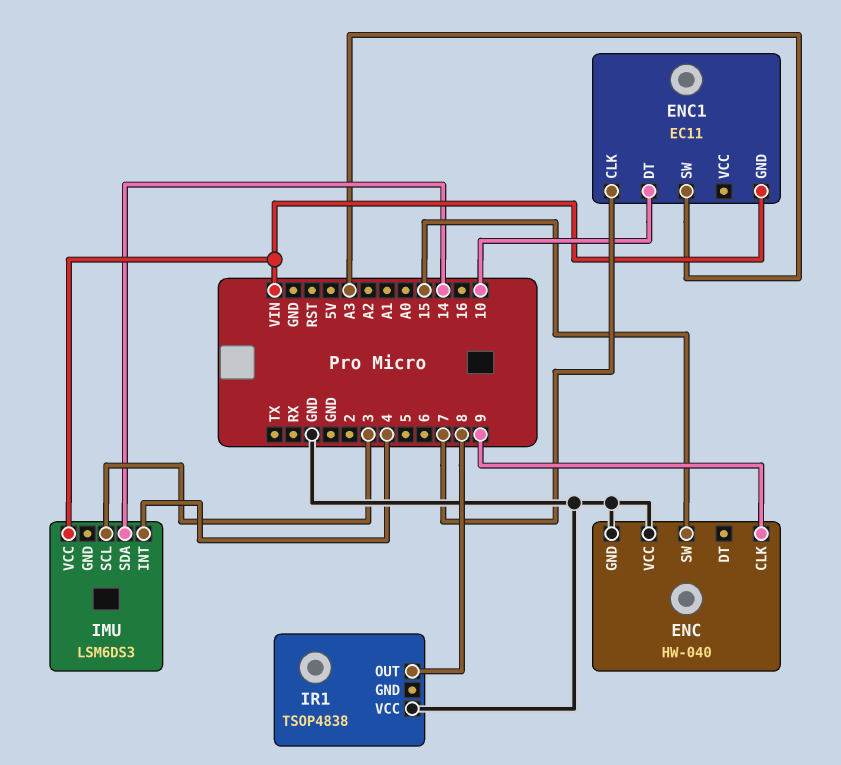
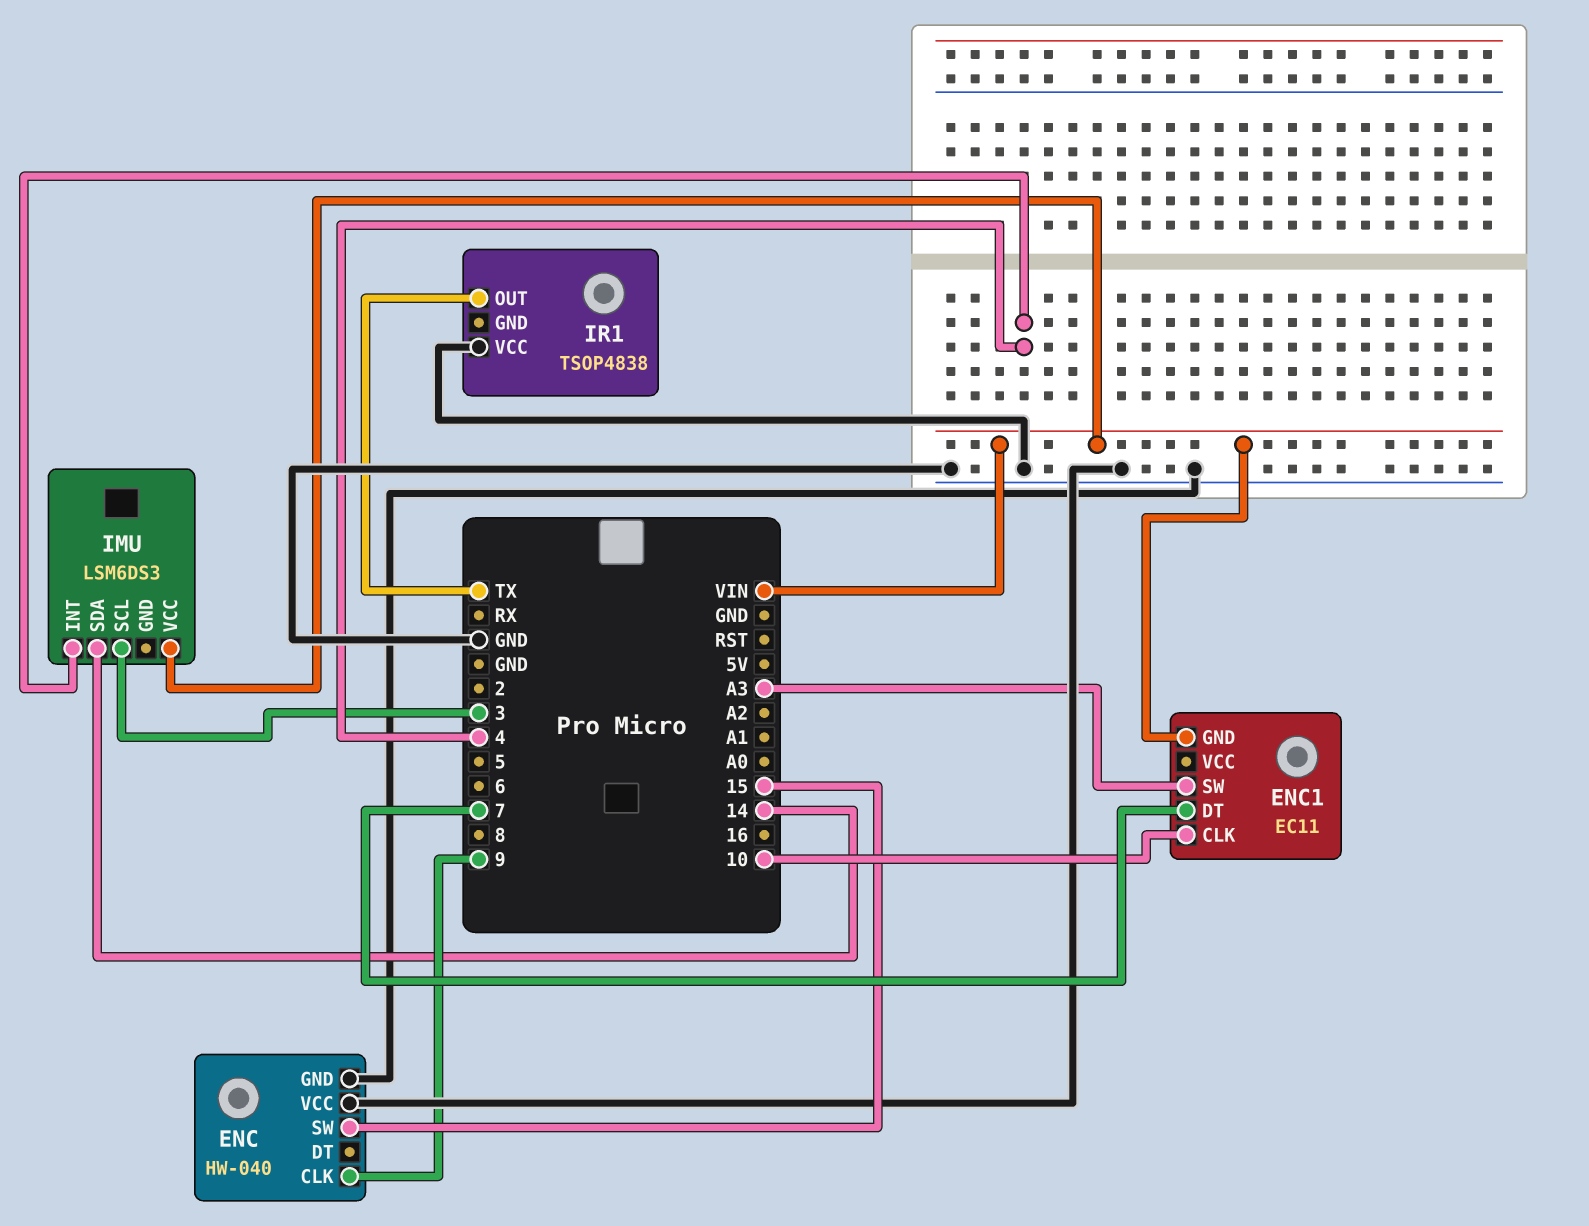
ENC1 pin CLK: 7 -> 10
ENC1 pin DT: 10 -> 7
IR1 pin OUT: 8 -> TX

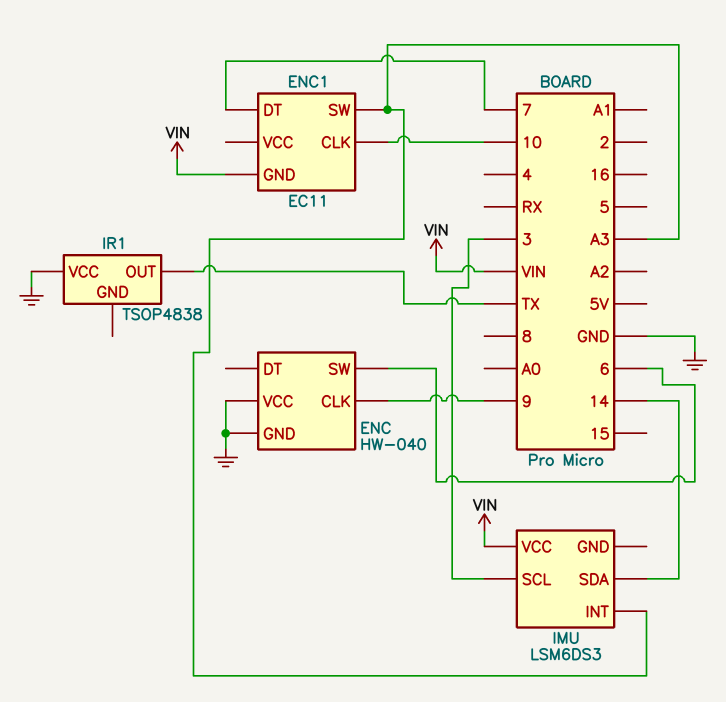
ENC pin SW: 15 -> 6
IMU pin INT: 4 -> A3

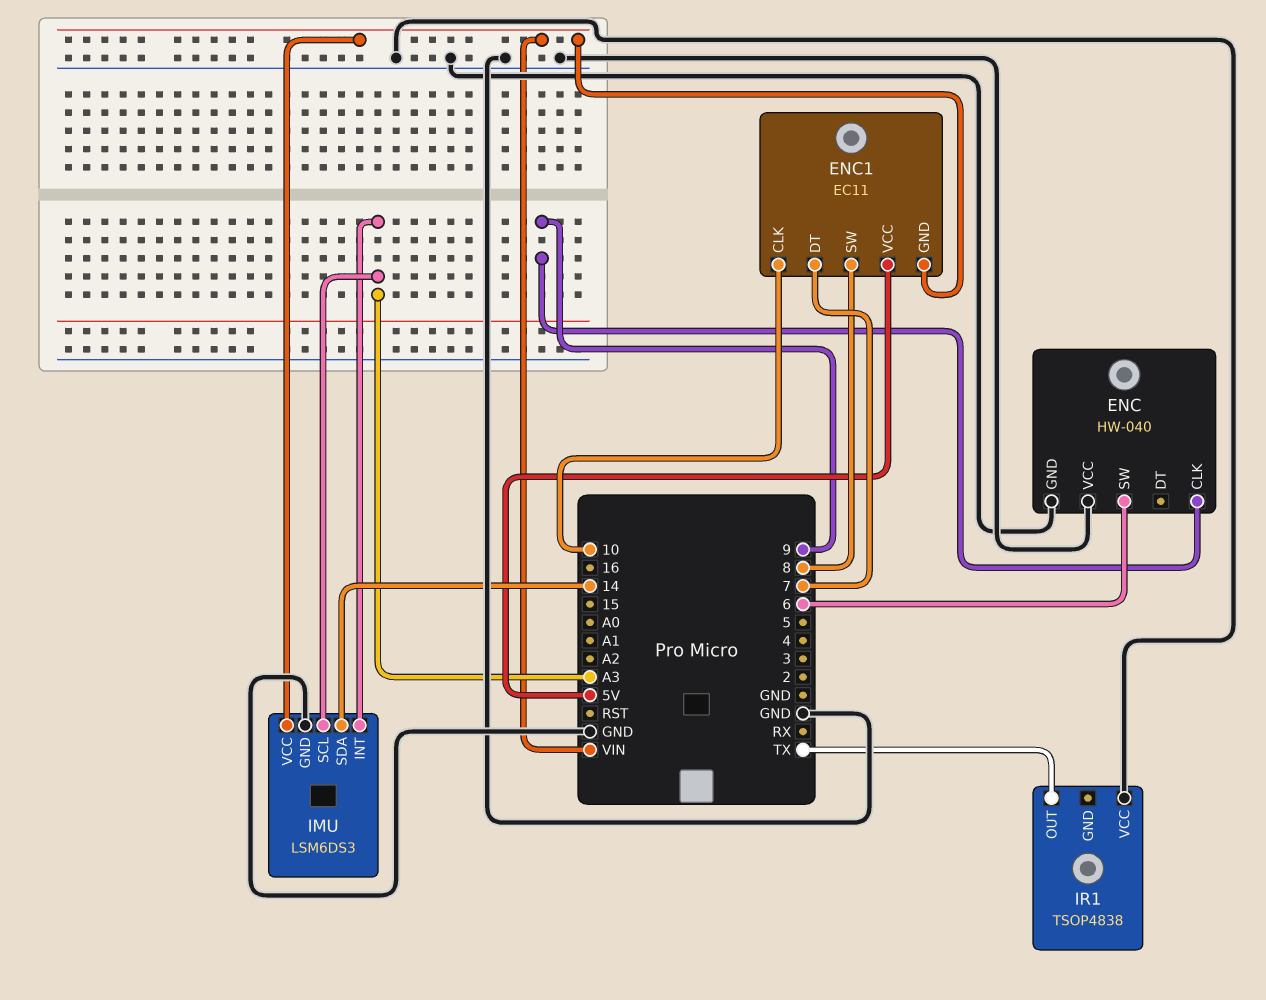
ENC1 pin SW: A3 -> 8
ENC1 pin VCC: none -> 5V
IMU pin GND: none -> GND
IMU pin SCL: 3 -> A3

